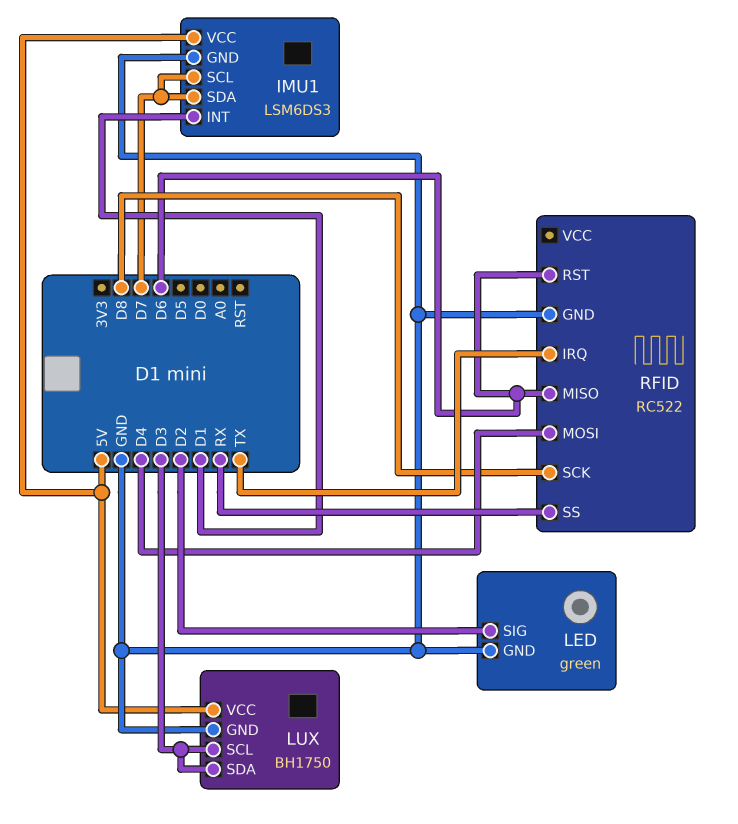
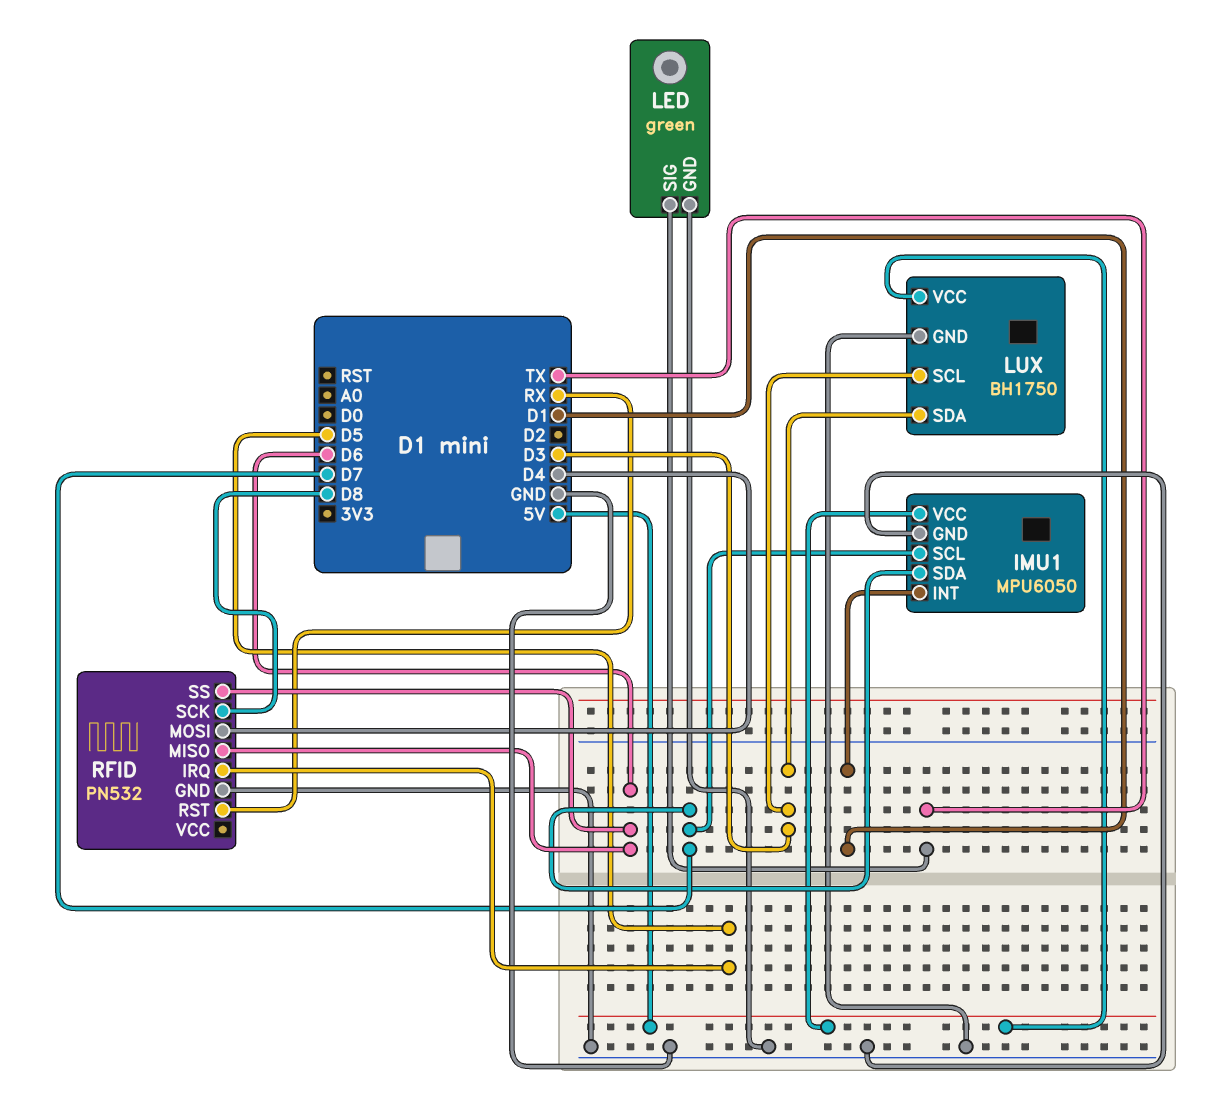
IMU1: LSM6DS3 -> MPU6050
LED pin SIG: D2 -> TX
RFID: RC522 -> PN532
RFID pin IRQ: TX -> D5
RFID pin RST: D6 -> RX
RFID pin SS: RX -> D6

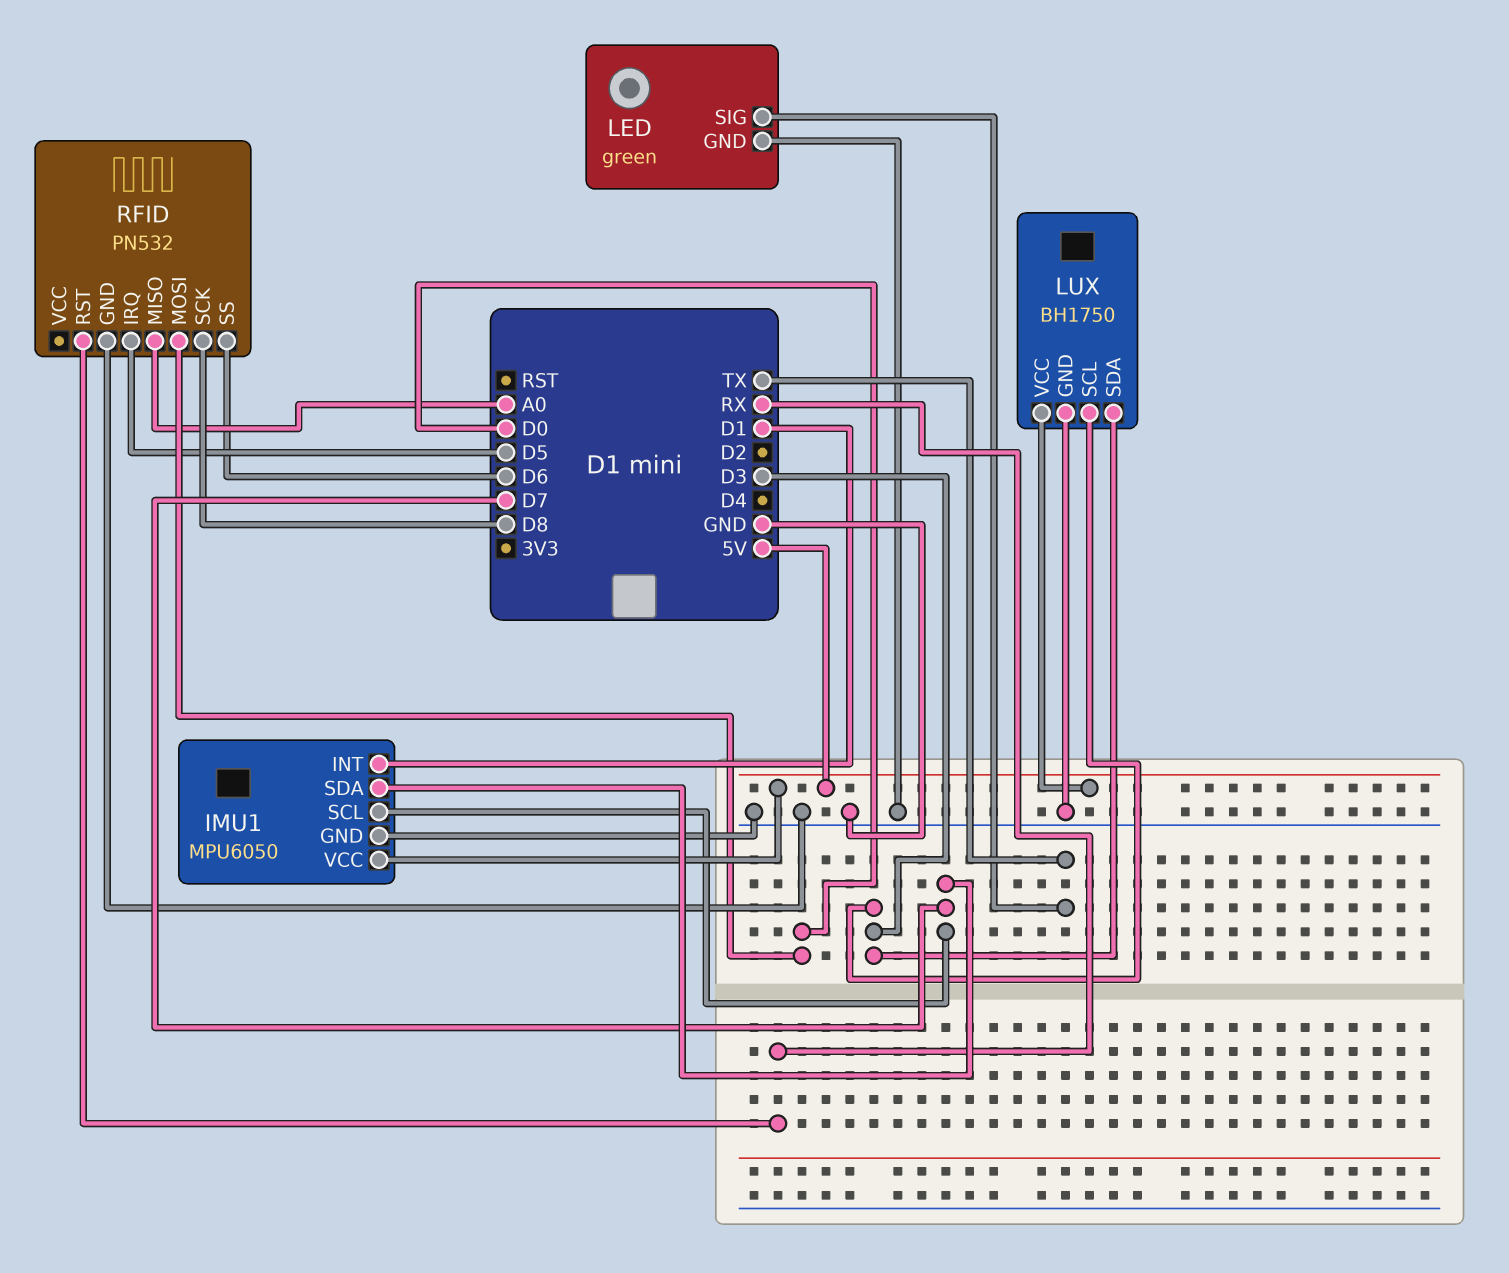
RFID pin MISO: D6 -> A0
RFID pin MOSI: D4 -> D0

